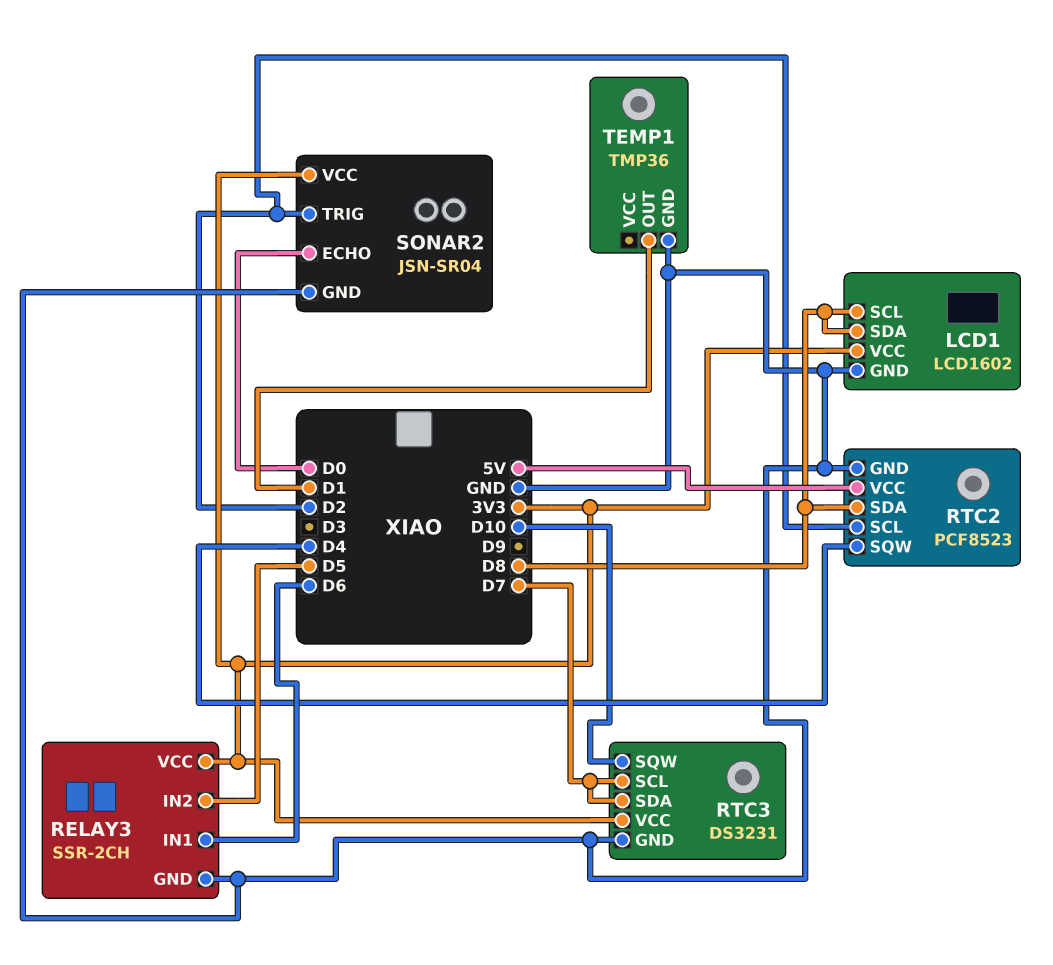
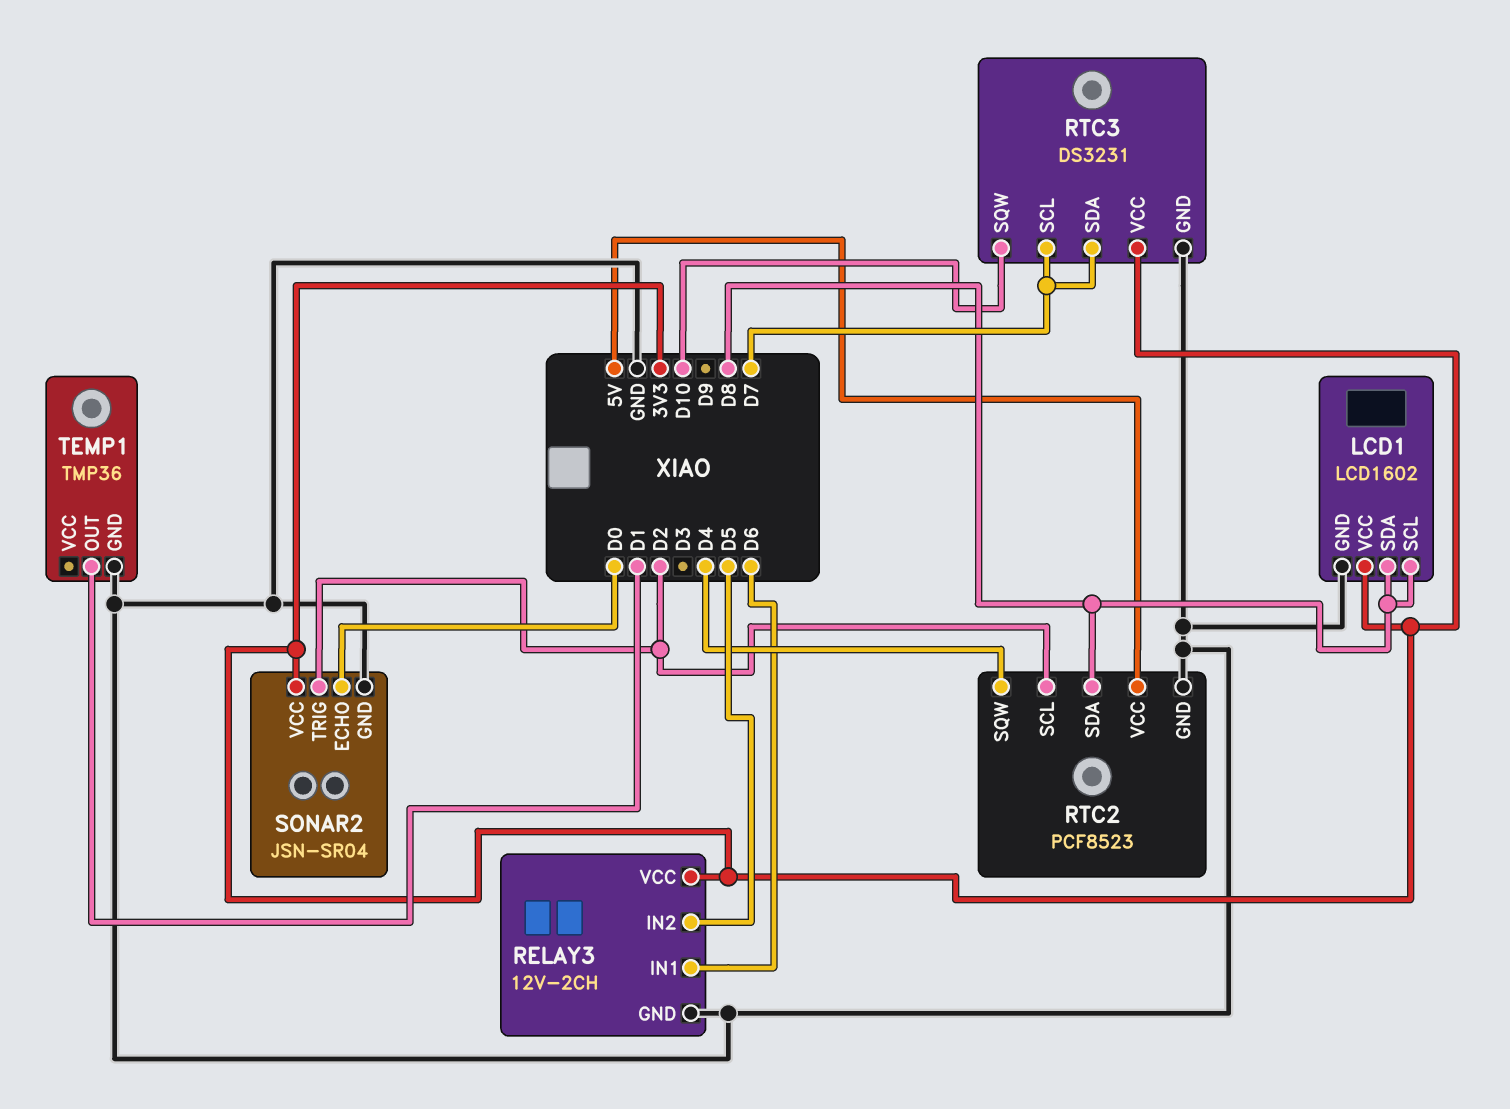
RELAY3: SSR-2CH -> 12V-2CH

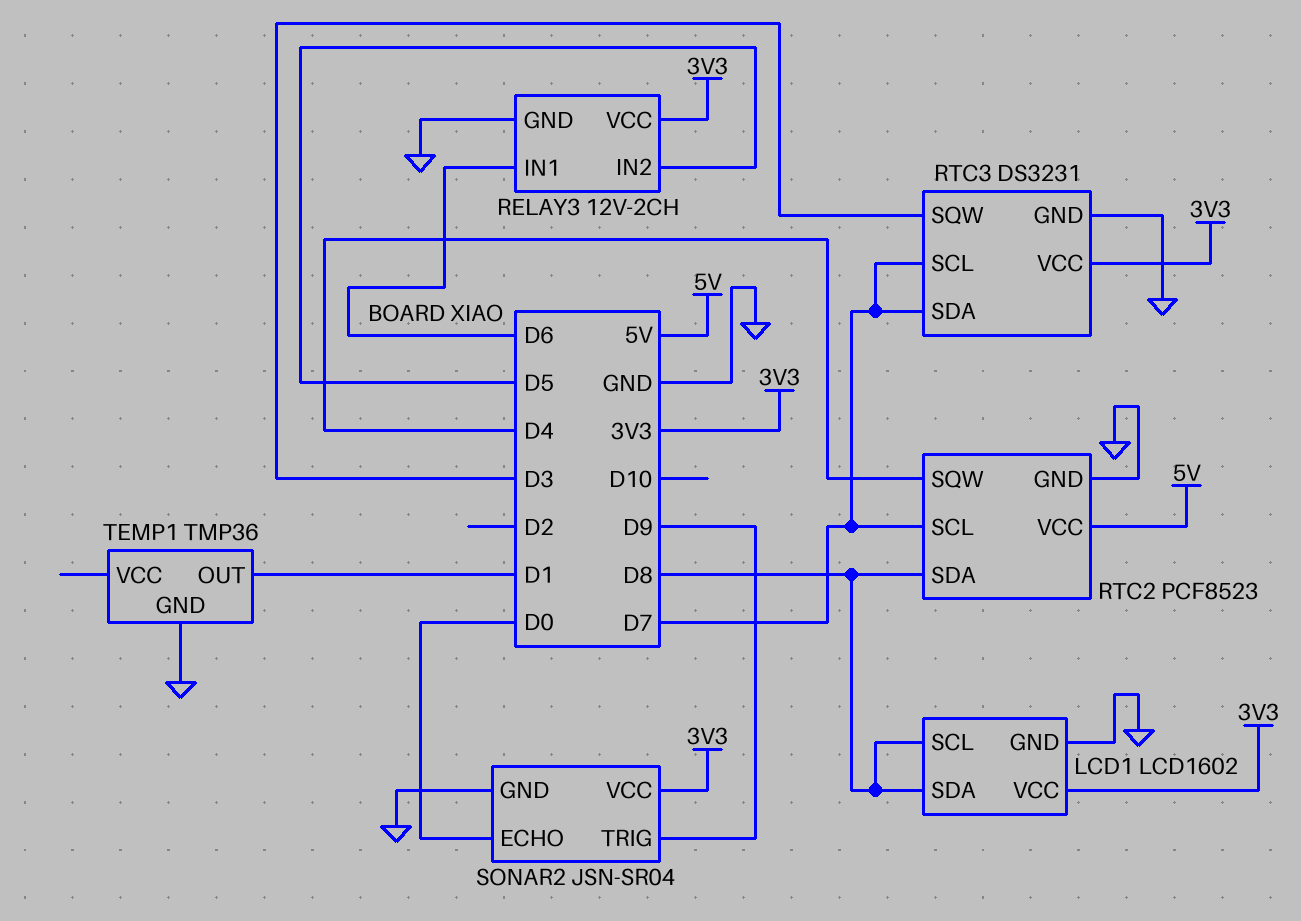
RTC2 pin SCL: D2 -> D7
RTC3 pin SQW: D10 -> D3
SONAR2 pin TRIG: D2 -> D9

